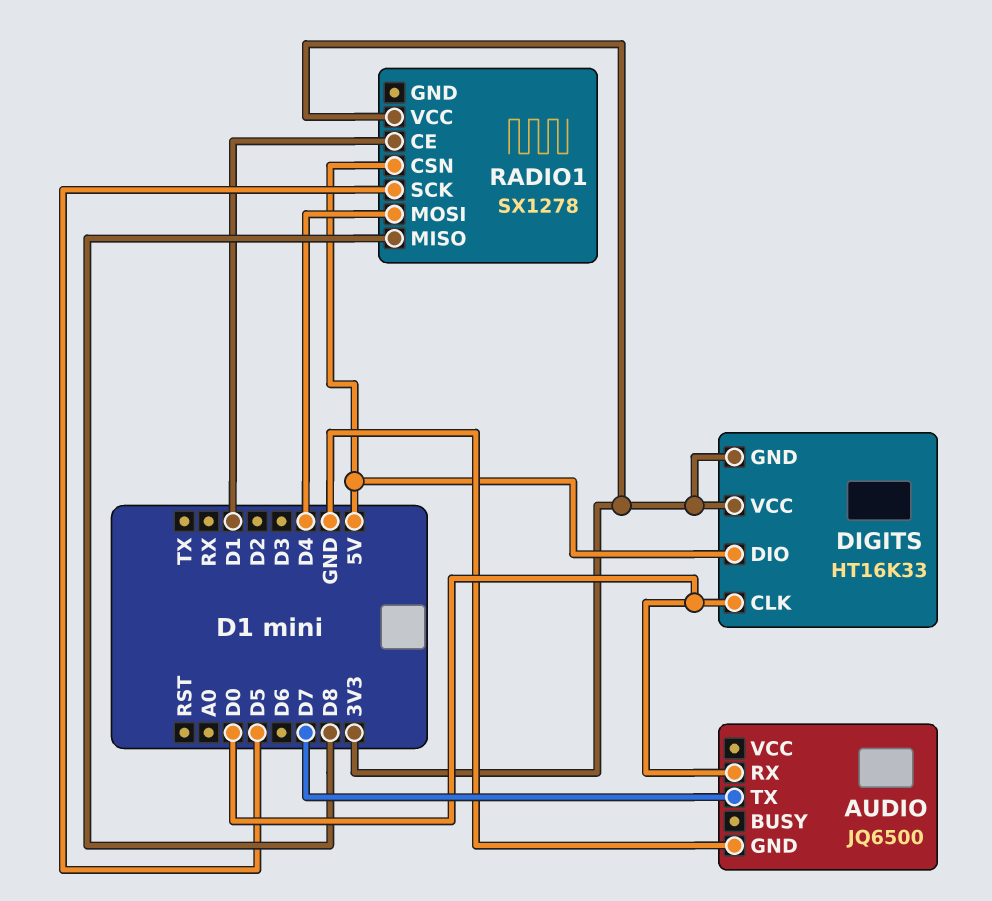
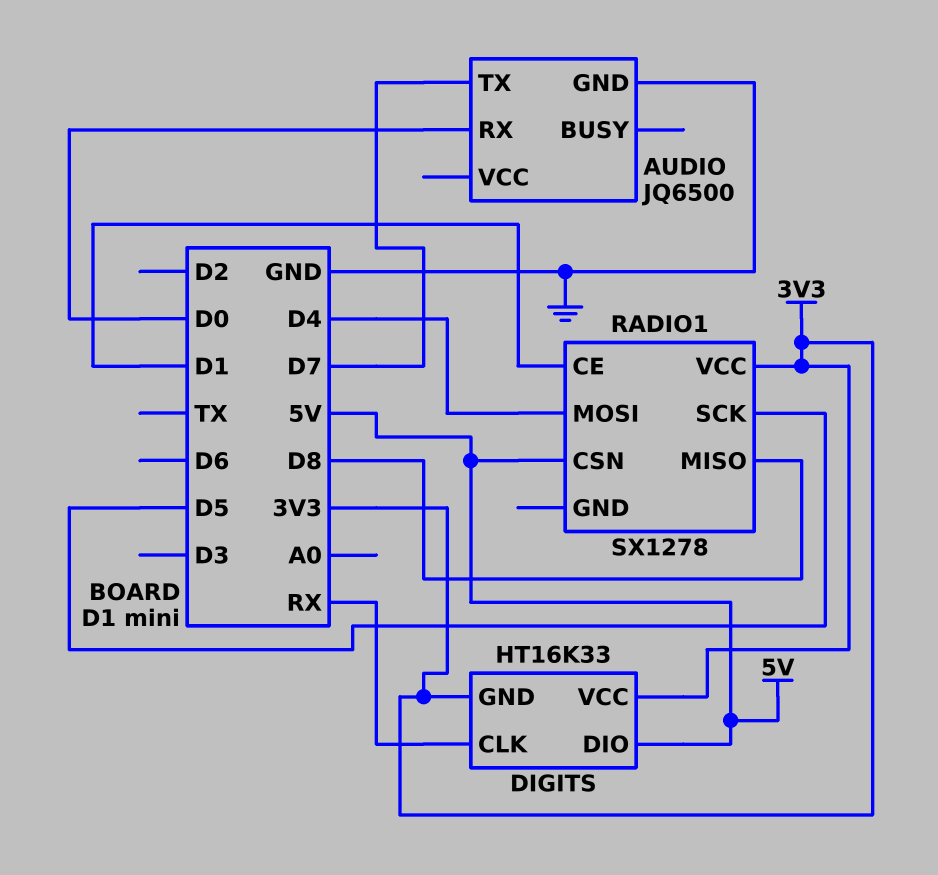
DIGITS pin CLK: D0 -> RX

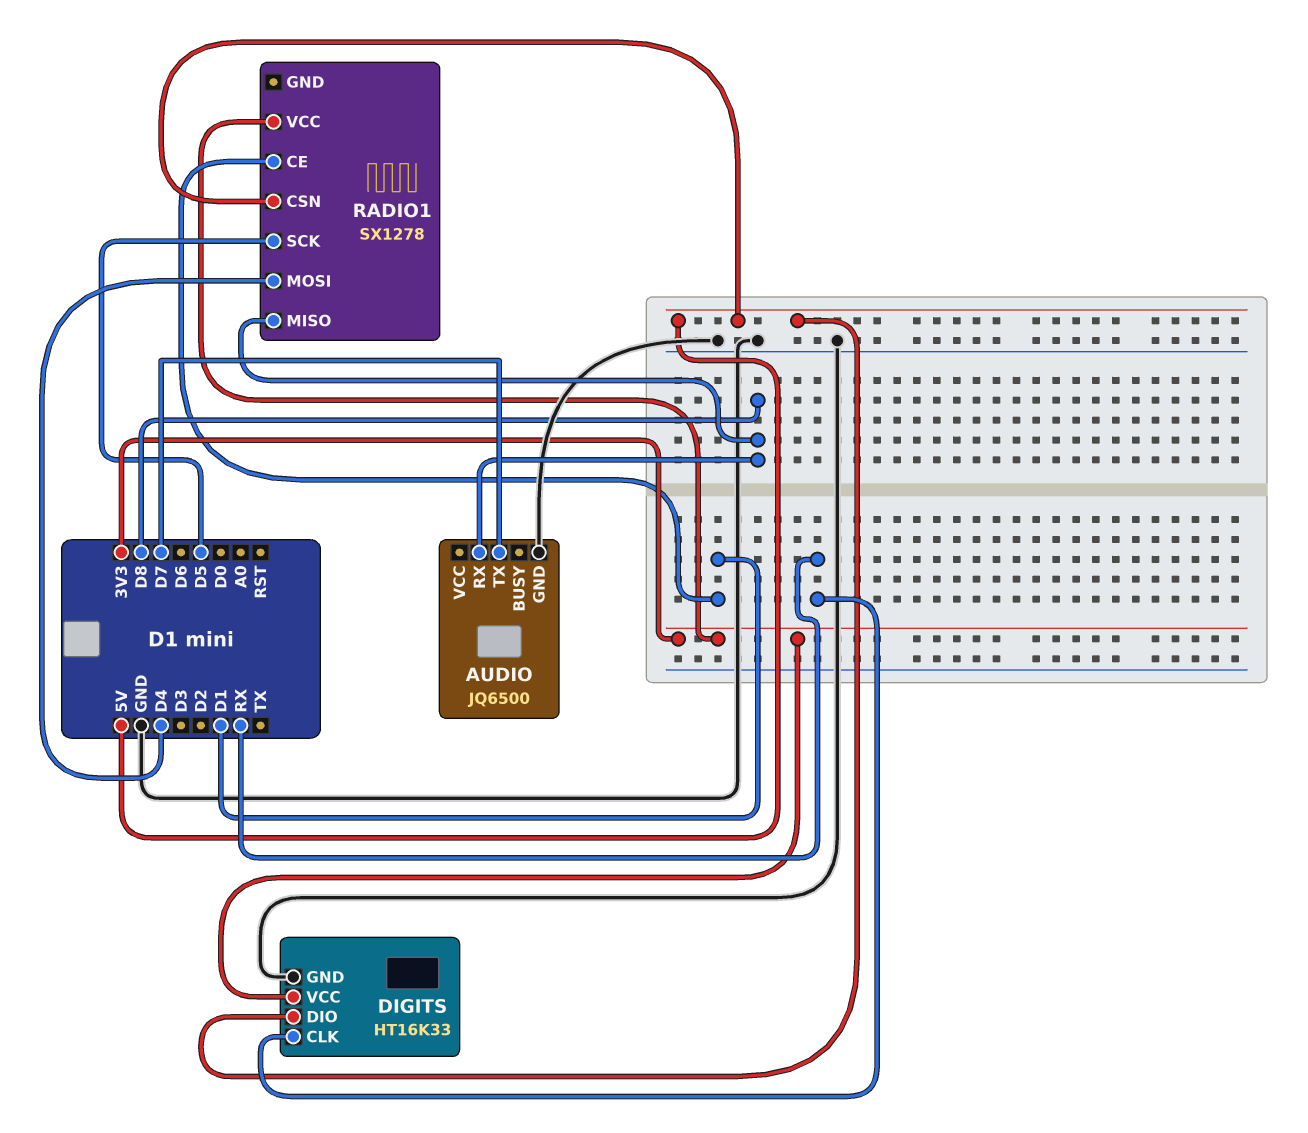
AUDIO pin RX: D0 -> D8
DIGITS pin GND: 3V3 -> GND

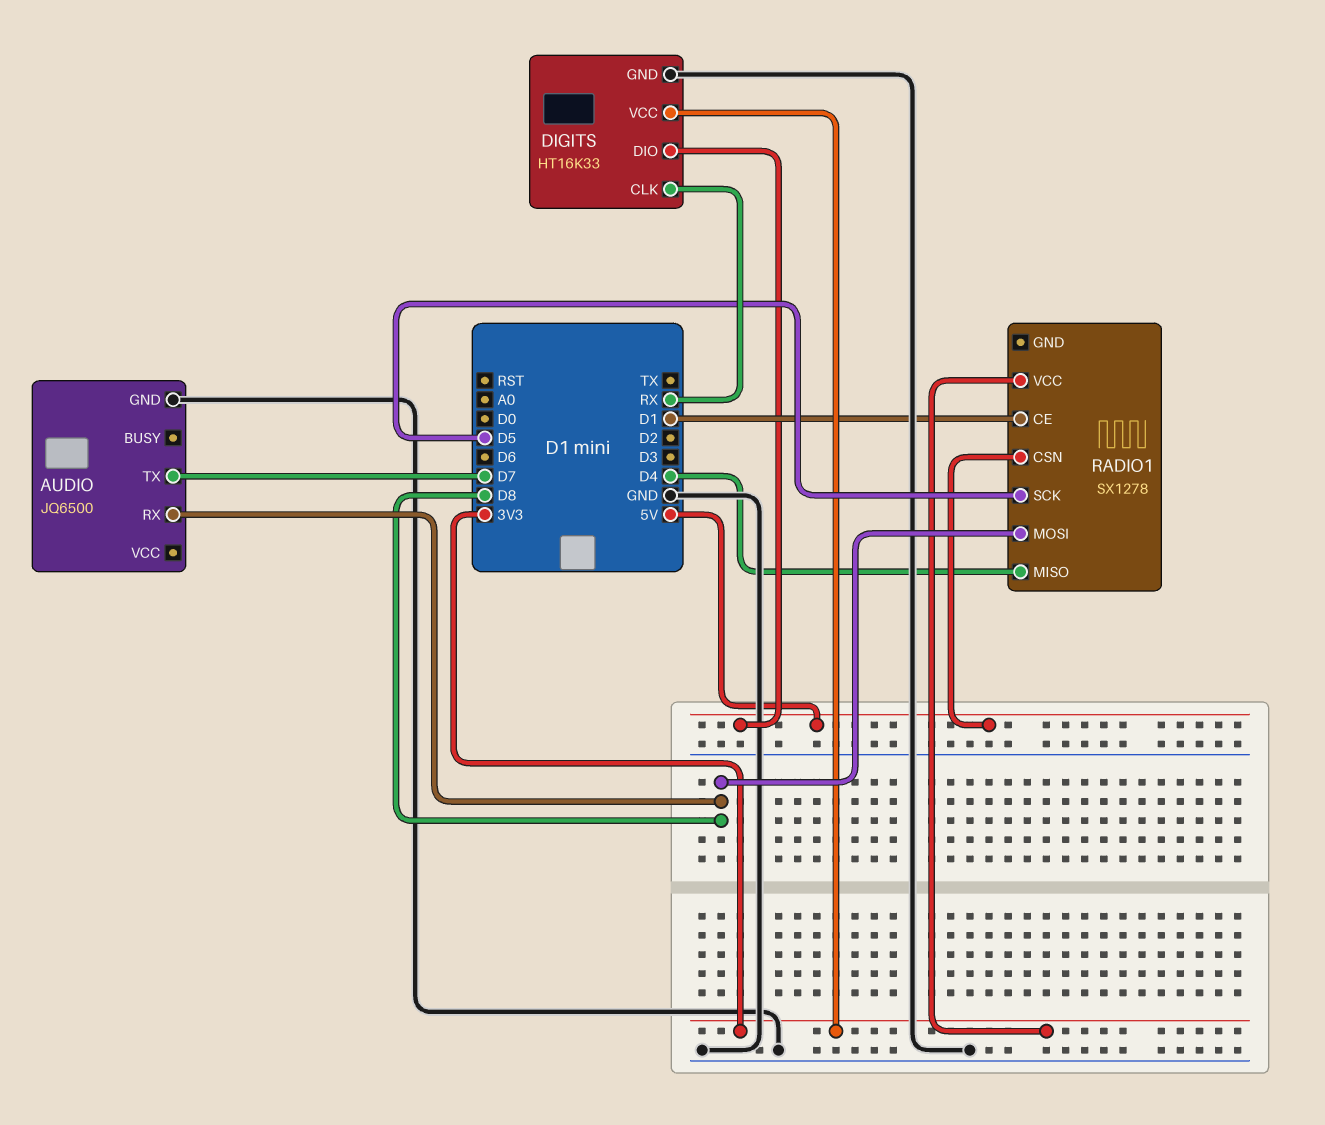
RADIO1 pin MISO: D8 -> D4
RADIO1 pin MOSI: D4 -> D8

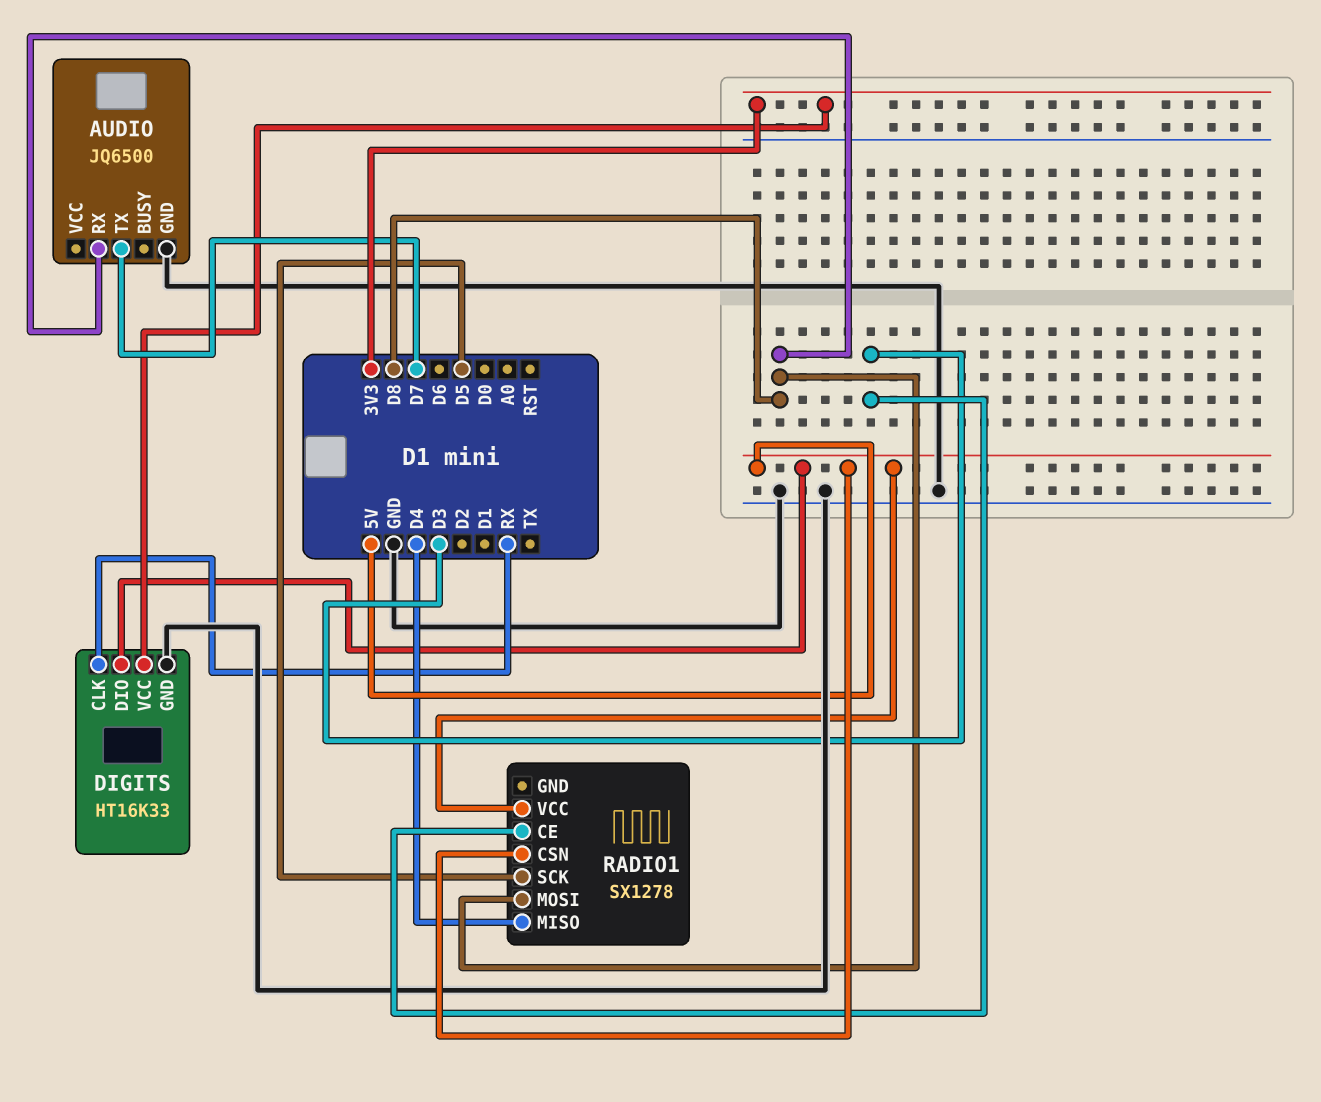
RADIO1 pin CE: D1 -> D3
RADIO1 pin VCC: 3V3 -> 5V

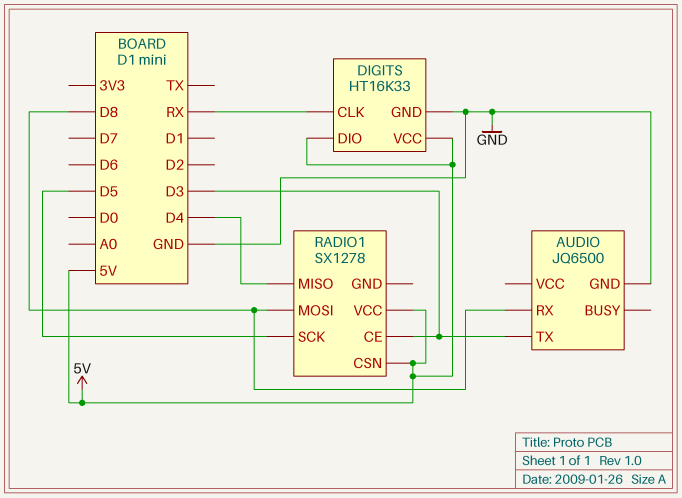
AUDIO pin TX: D7 -> D3
DIGITS pin VCC: 3V3 -> 5V

